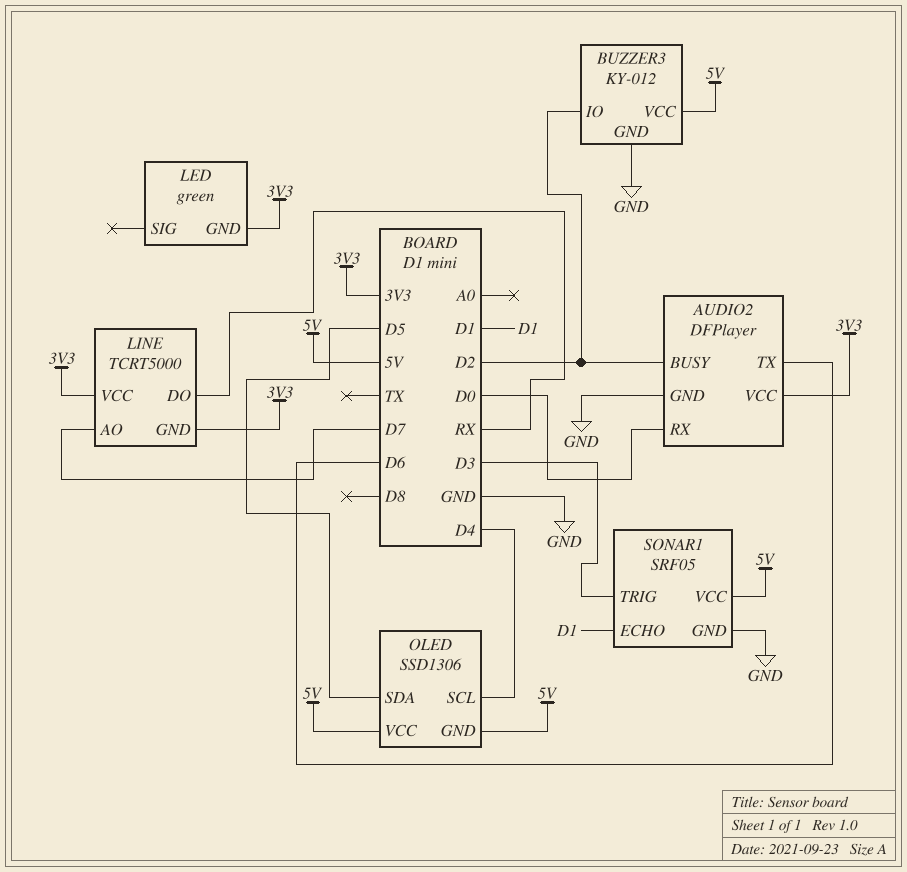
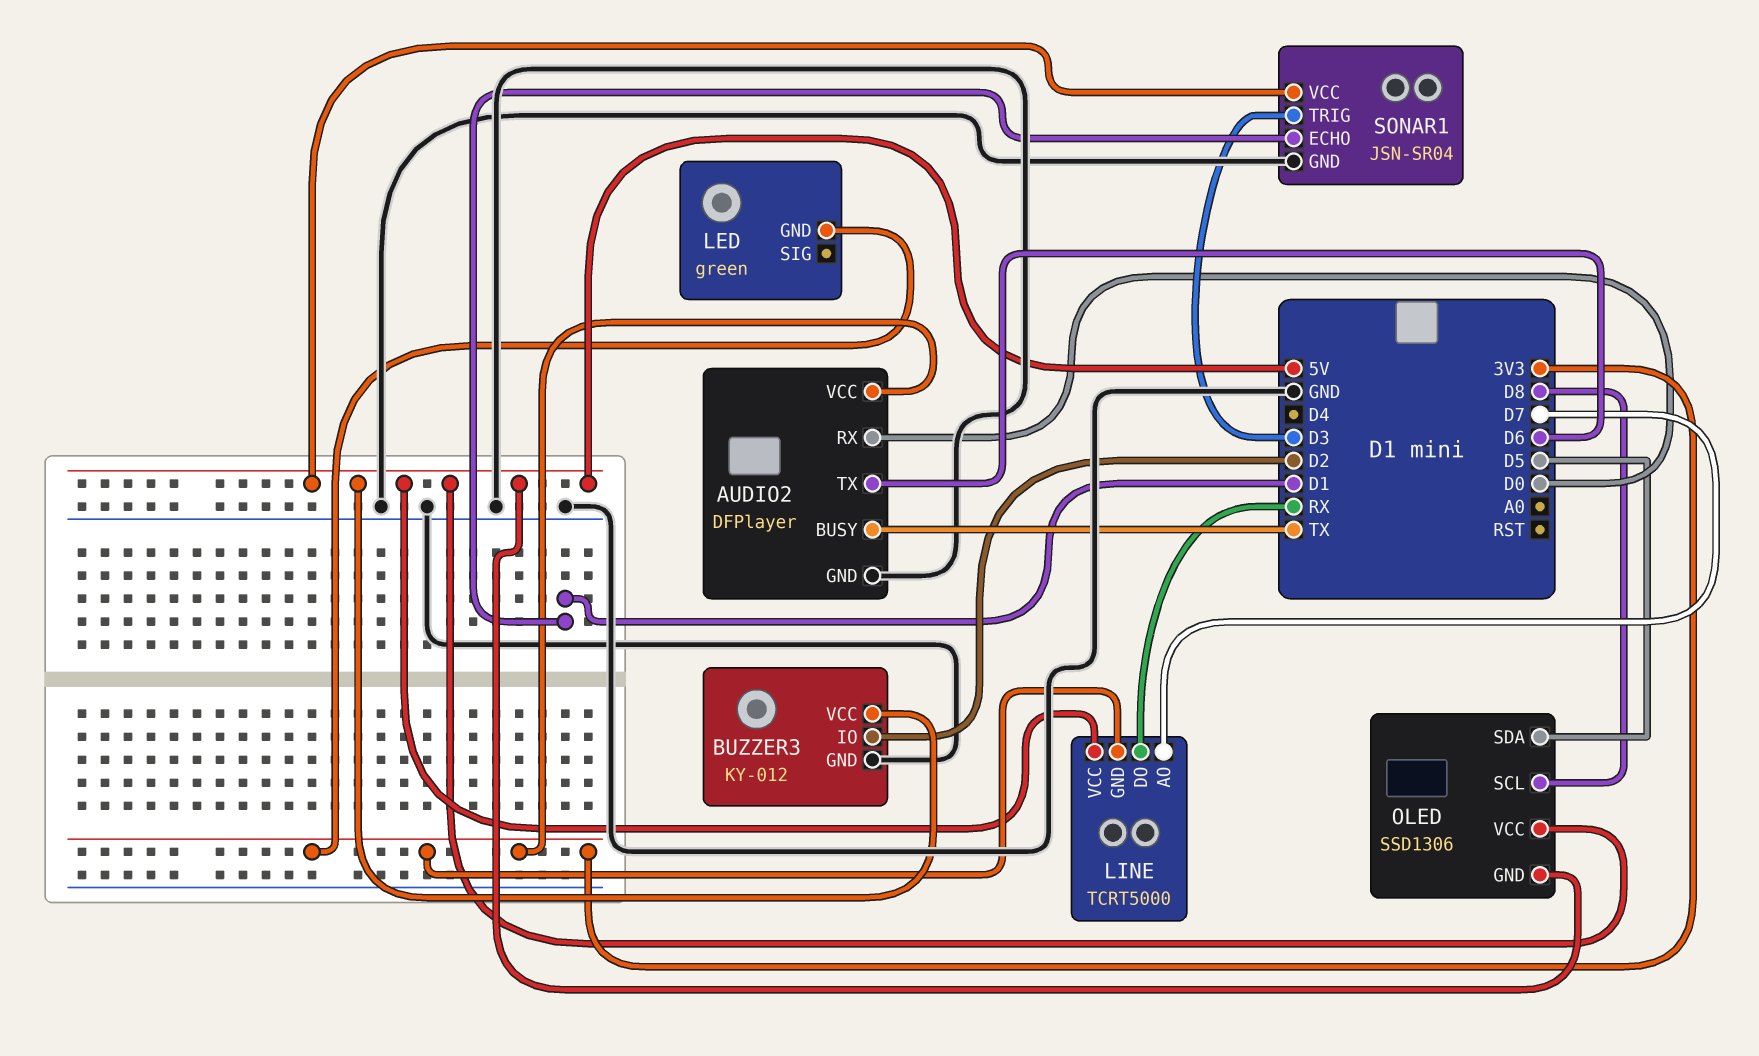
AUDIO2 pin BUSY: D2 -> TX
LINE pin VCC: 3V3 -> 5V
OLED pin SCL: D4 -> D8
SONAR1: SRF05 -> JSN-SR04

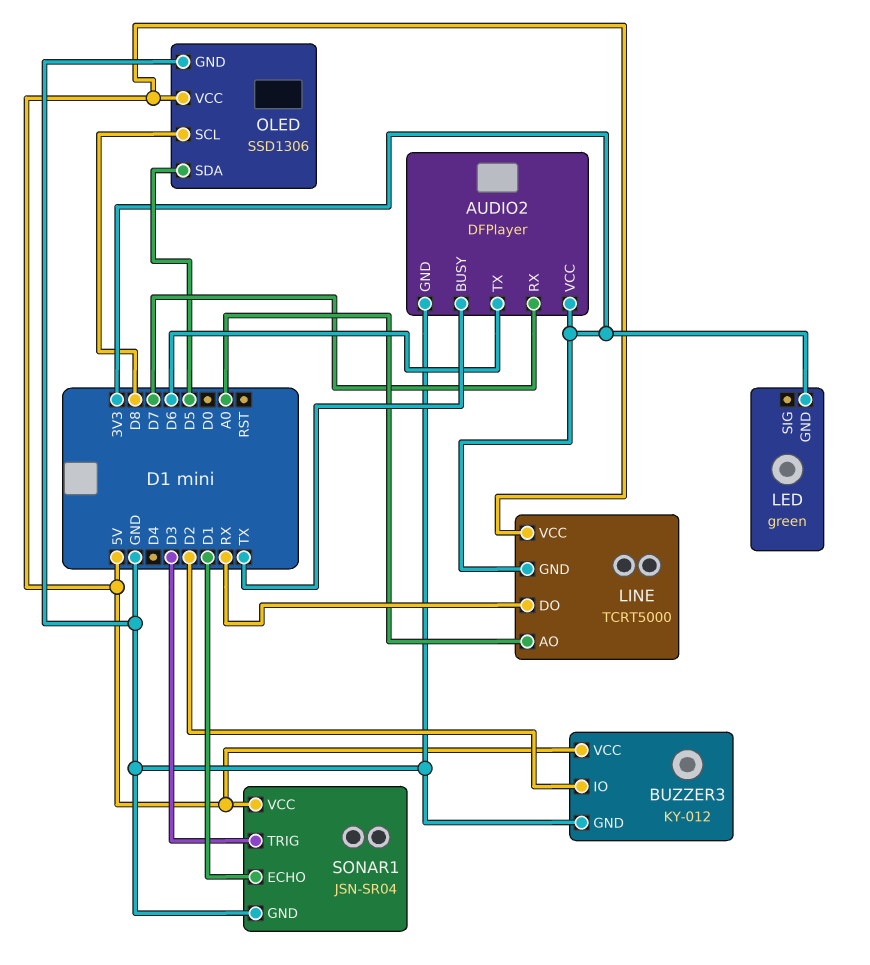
AUDIO2 pin RX: D0 -> D7
LINE pin AO: D7 -> A0
OLED pin GND: 5V -> GND

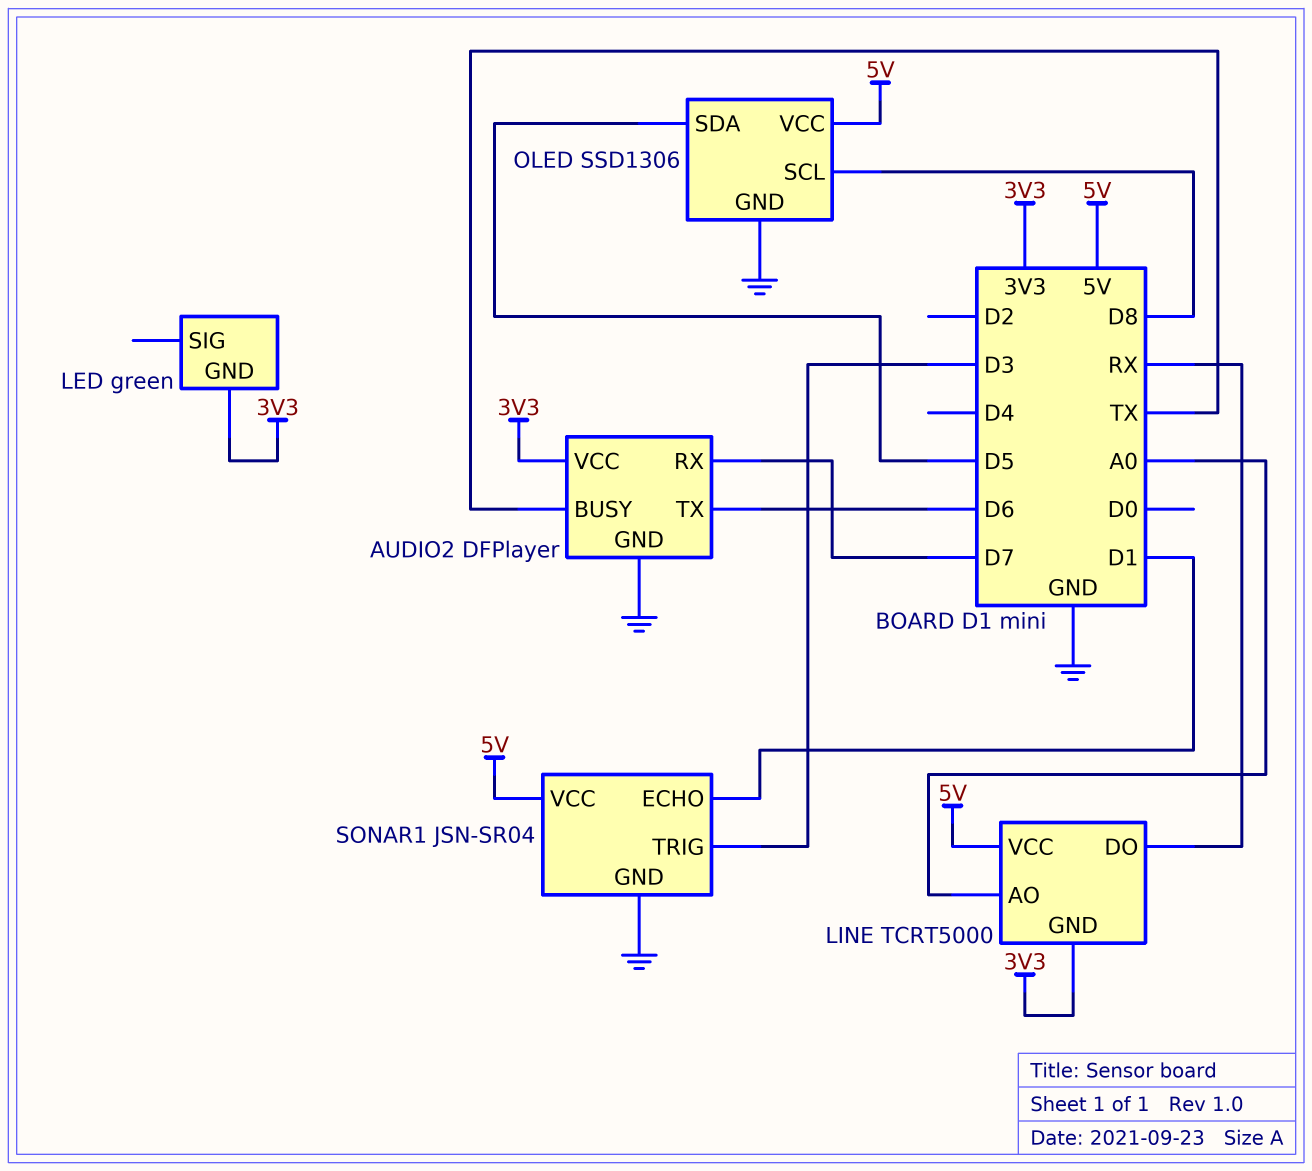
BUZZER3: KY-012 -> none
BUZZER3 pin GND: GND -> none
BUZZER3 pin IO: D2 -> none
BUZZER3 pin VCC: 5V -> none

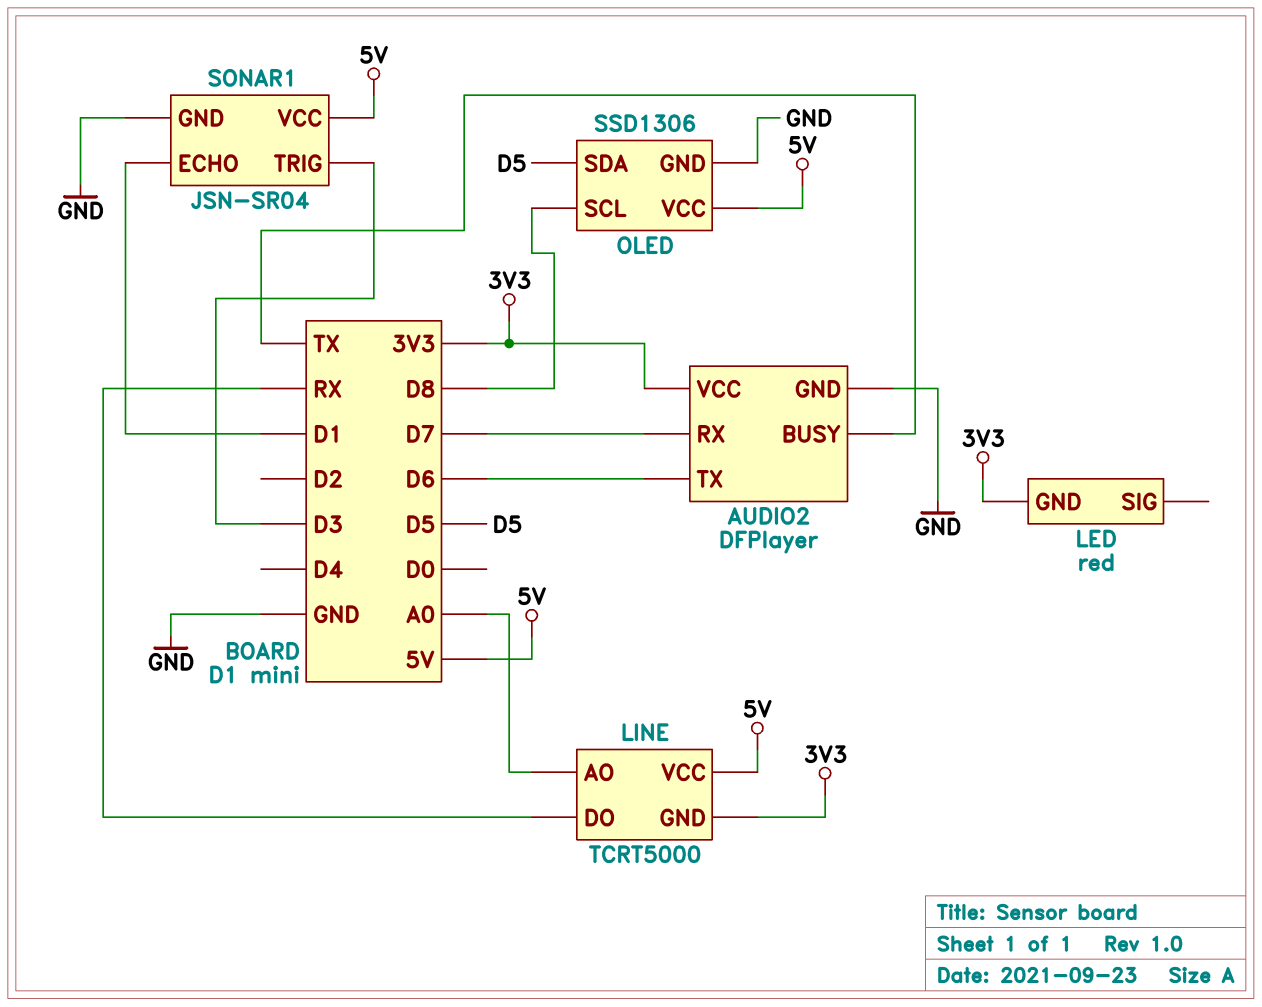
LED: green -> red

